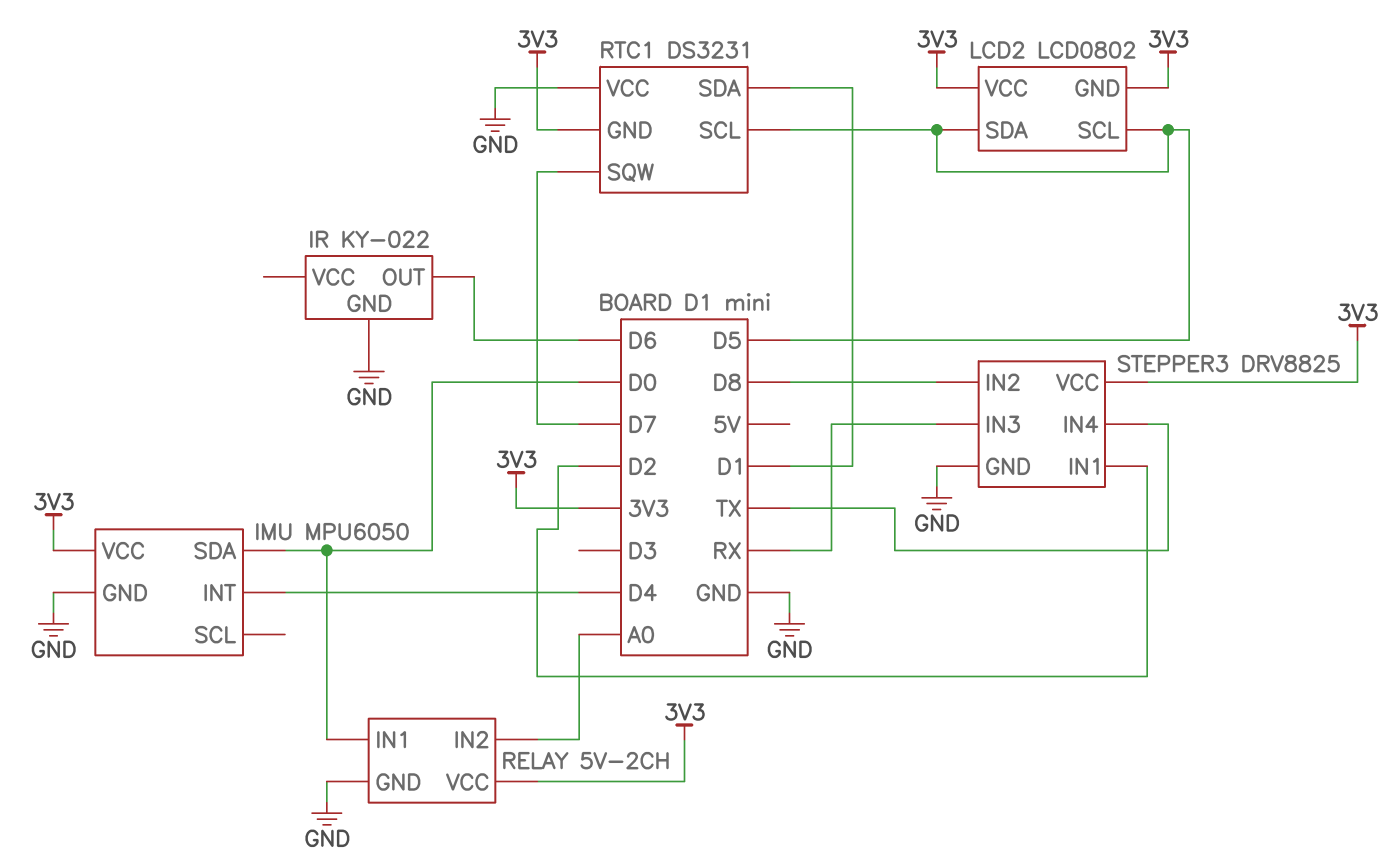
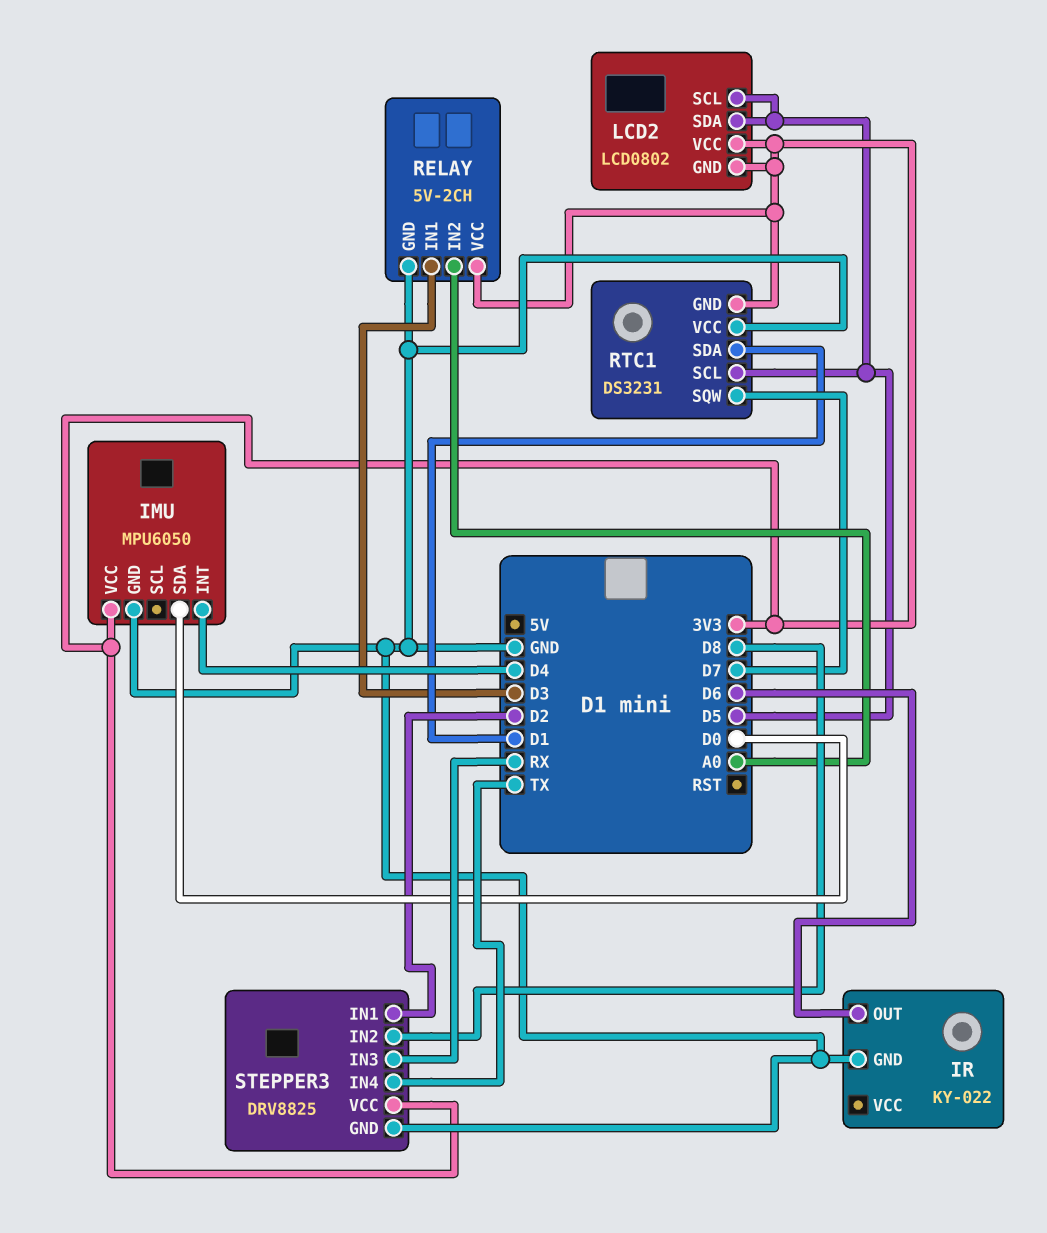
RELAY pin IN1: D0 -> D3

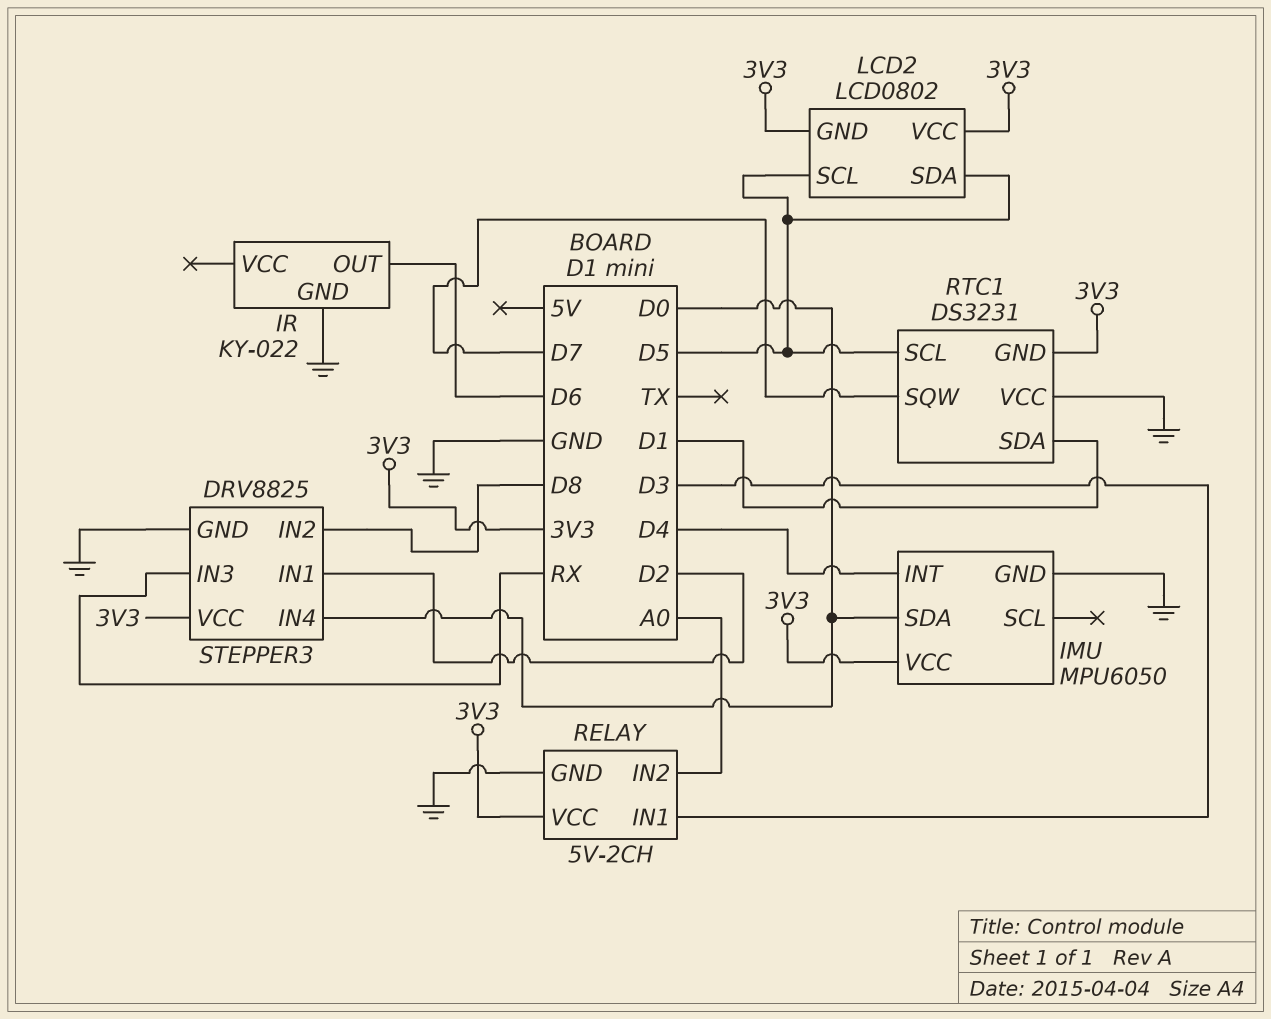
STEPPER3 pin IN4: TX -> D0

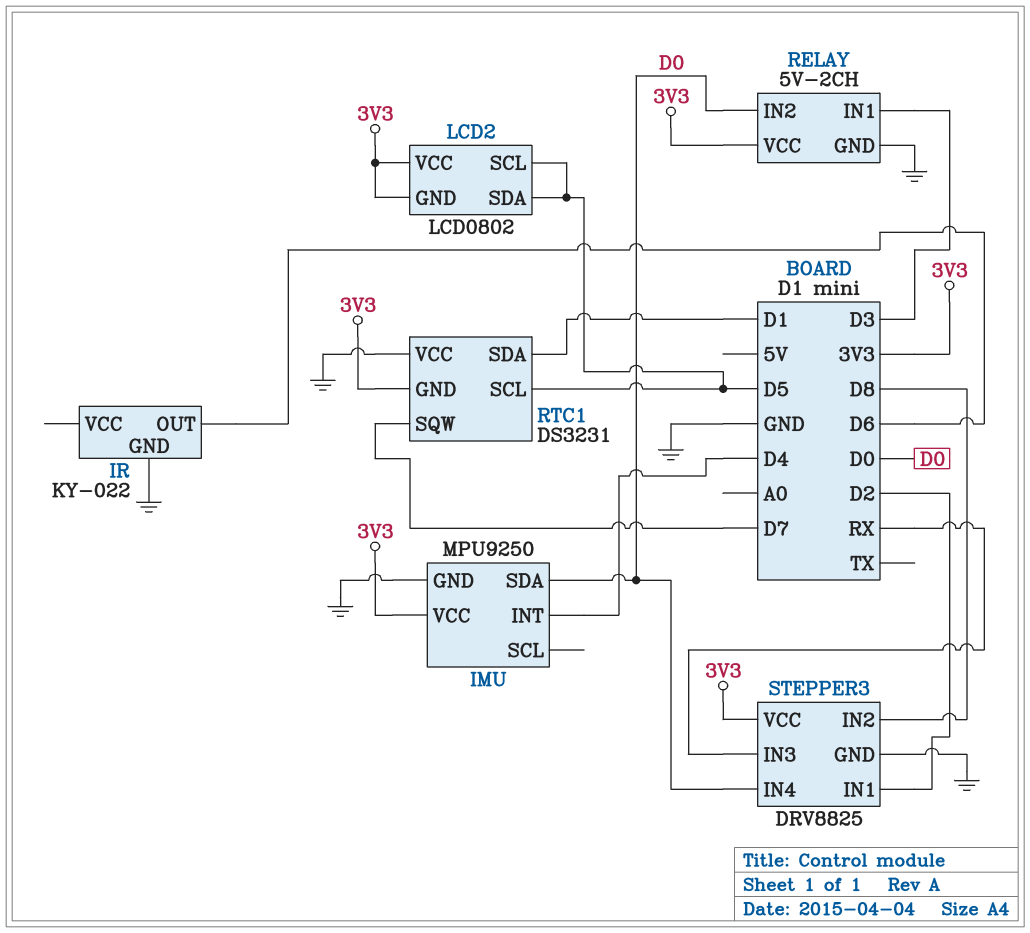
IMU: MPU6050 -> MPU9250
RELAY pin IN2: A0 -> D0

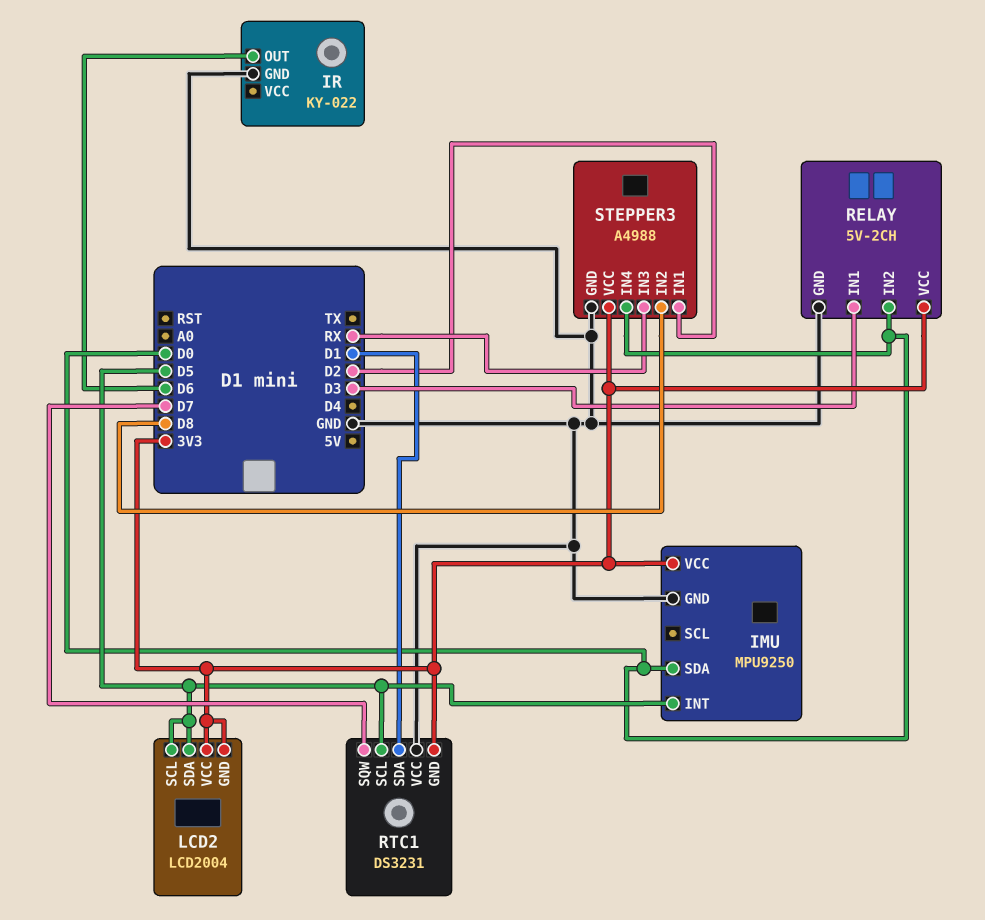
IMU pin INT: D4 -> D5
LCD2: LCD0802 -> LCD2004
STEPPER3: DRV8825 -> A4988

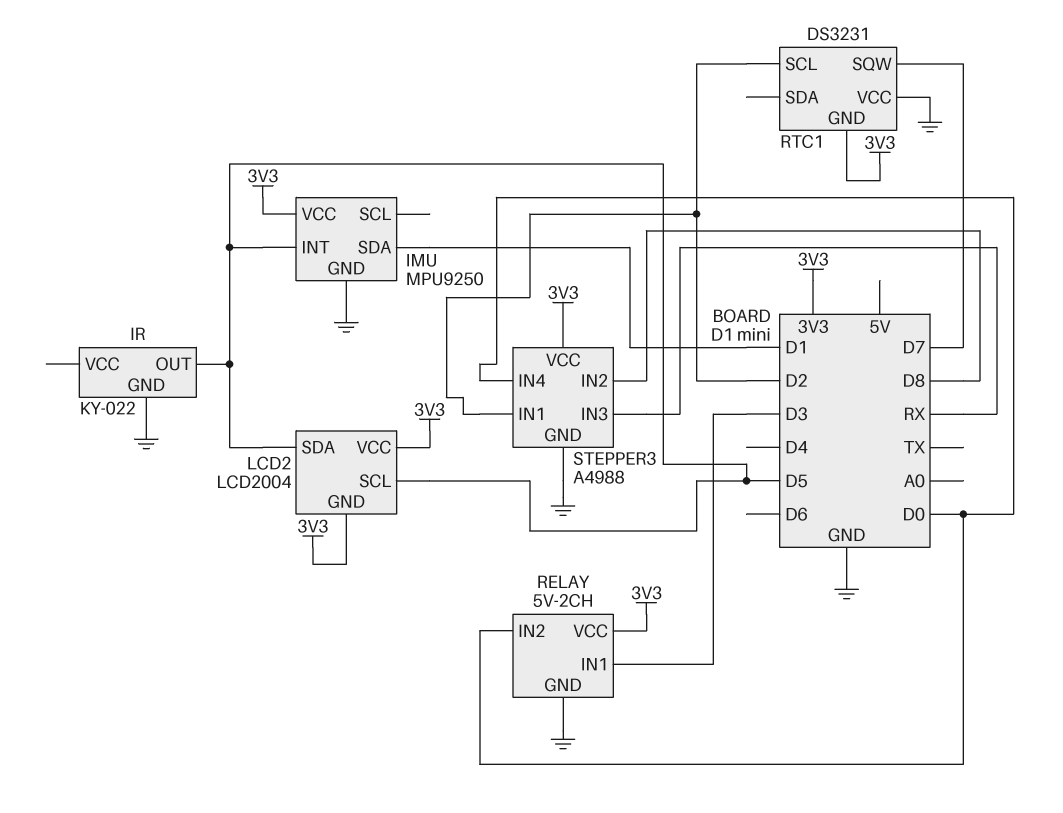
IMU pin SDA: D0 -> D1
IR pin OUT: D6 -> D5
RTC1 pin SCL: D5 -> D2
RTC1 pin SDA: D1 -> none

